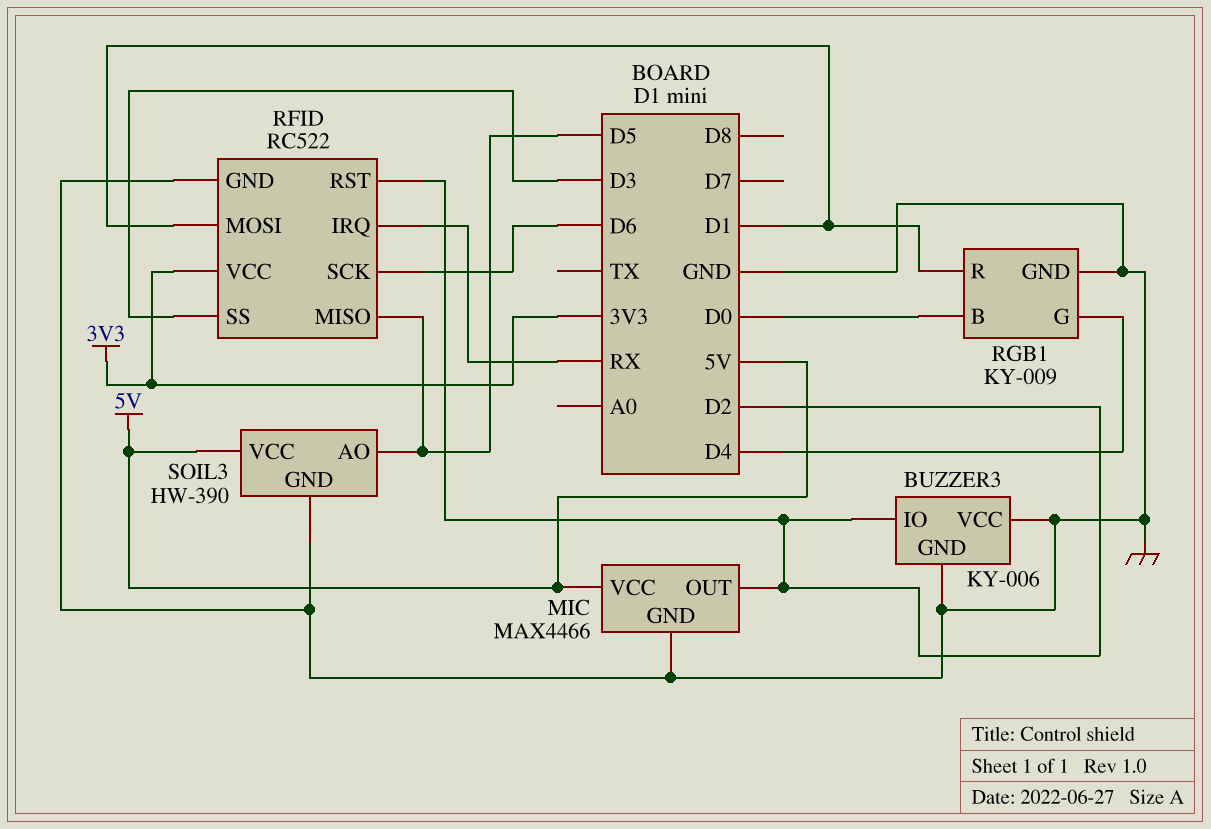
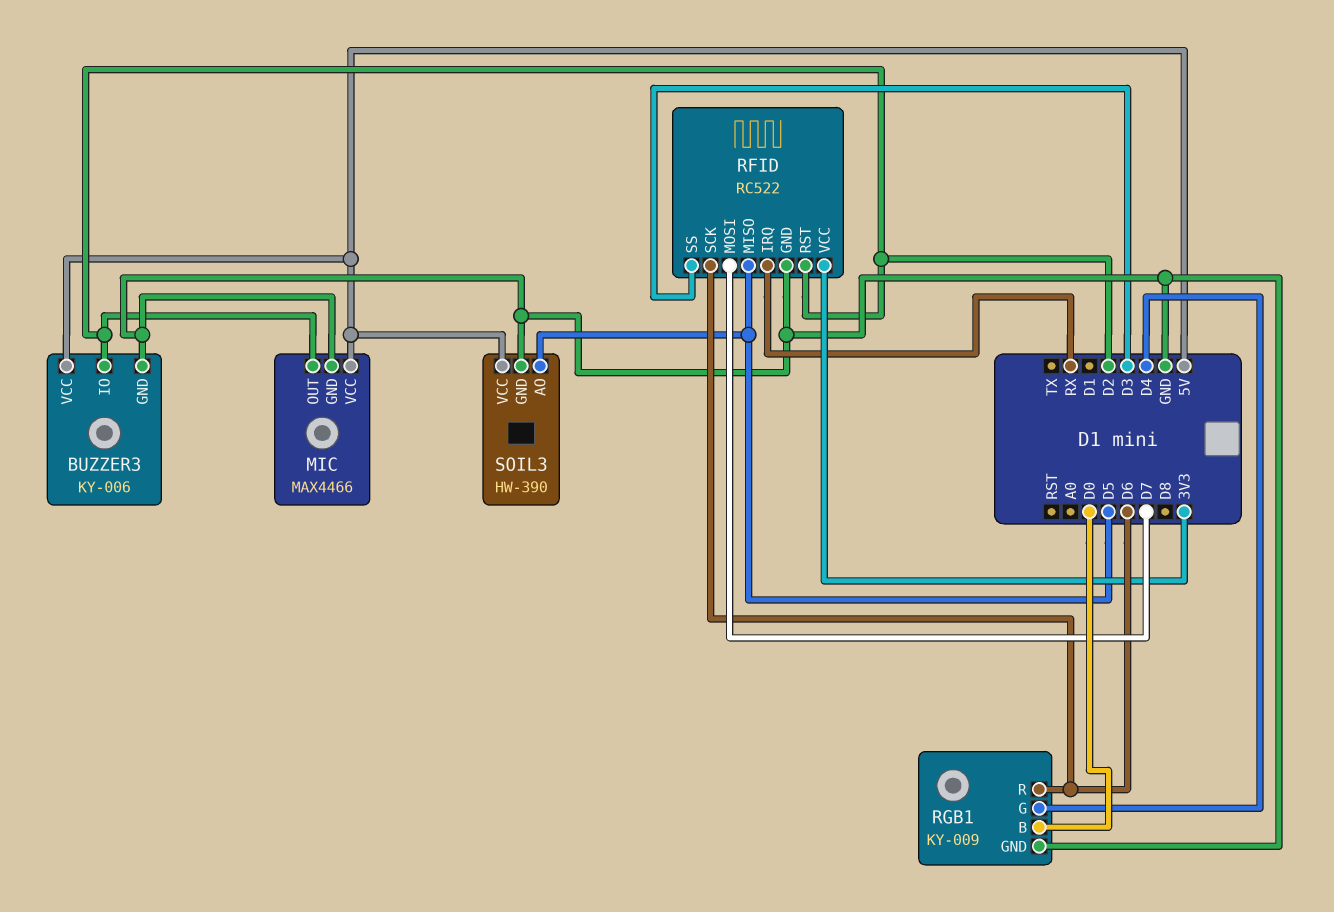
BUZZER3 pin VCC: GND -> 5V
RFID pin MOSI: D1 -> D7
RGB1 pin R: D1 -> D6

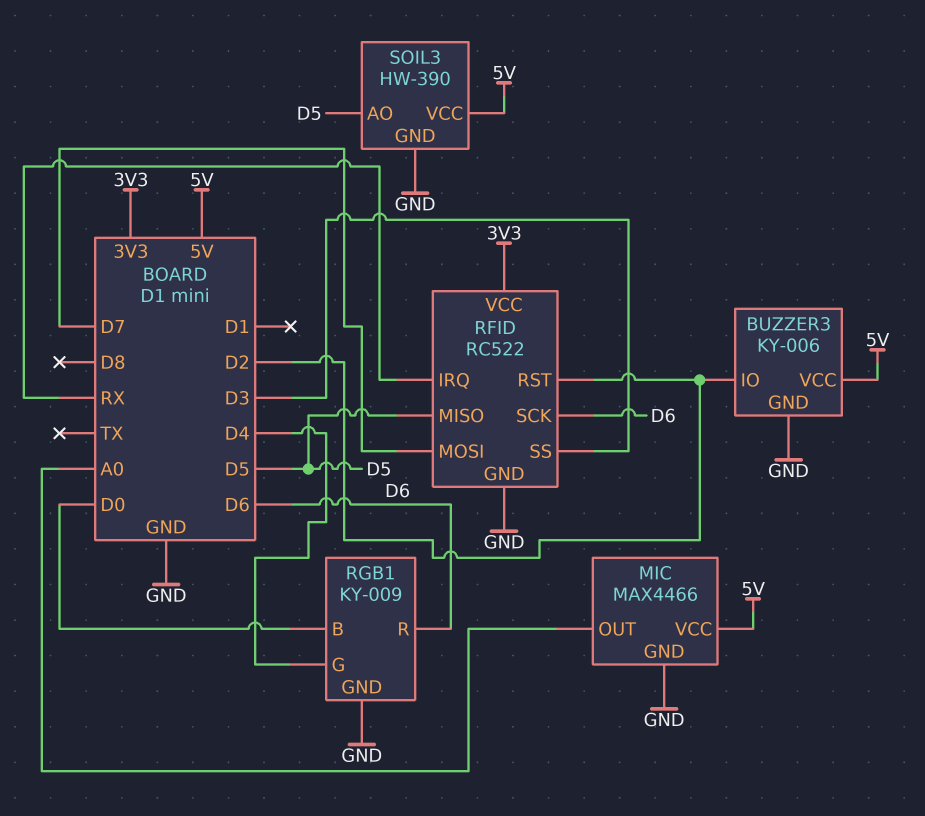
MIC pin OUT: D2 -> A0

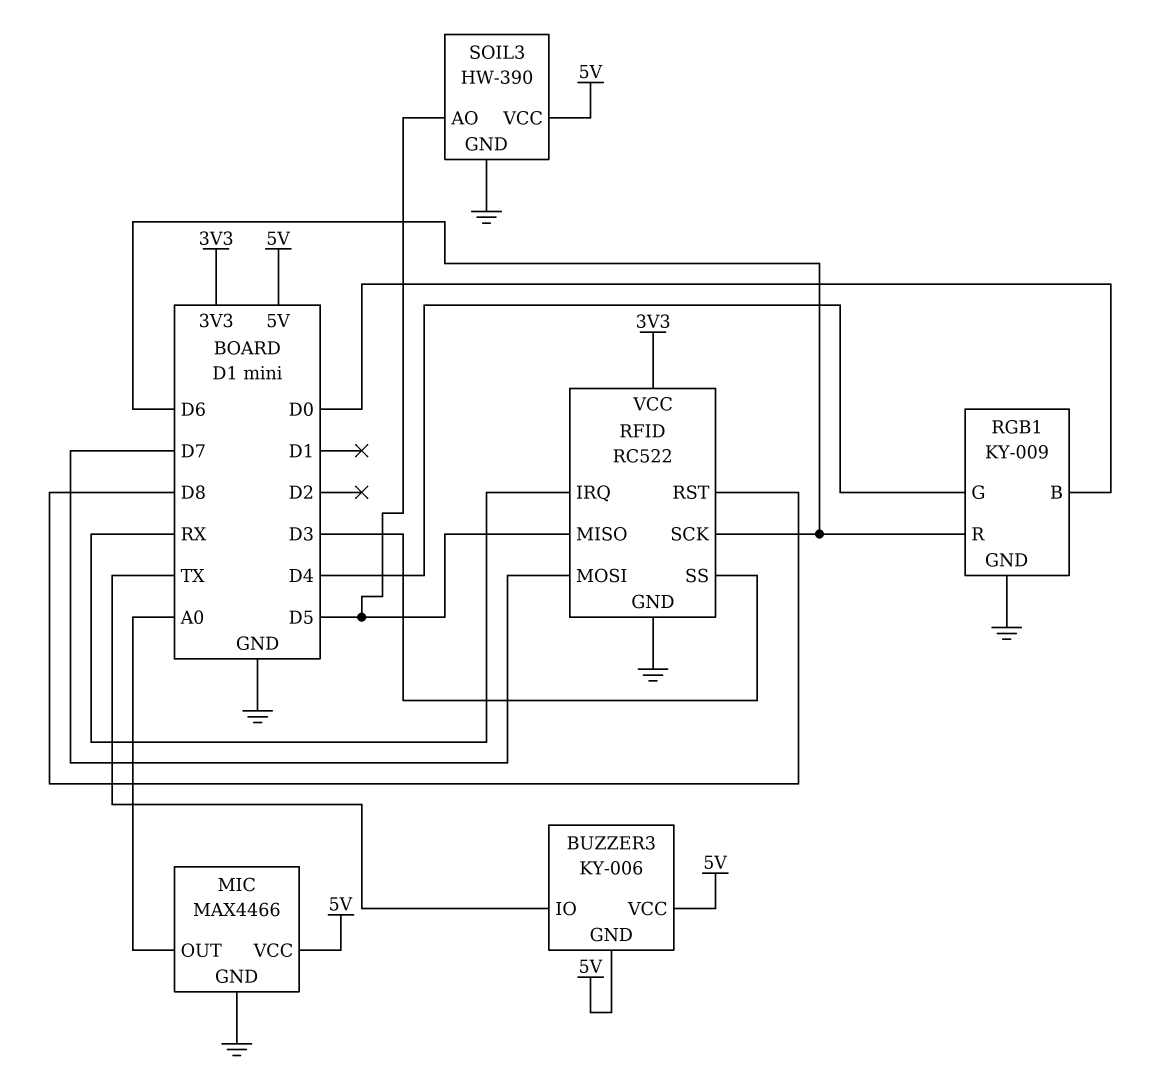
BUZZER3 pin GND: GND -> 5V
BUZZER3 pin IO: D2 -> TX
RFID pin RST: D2 -> D8

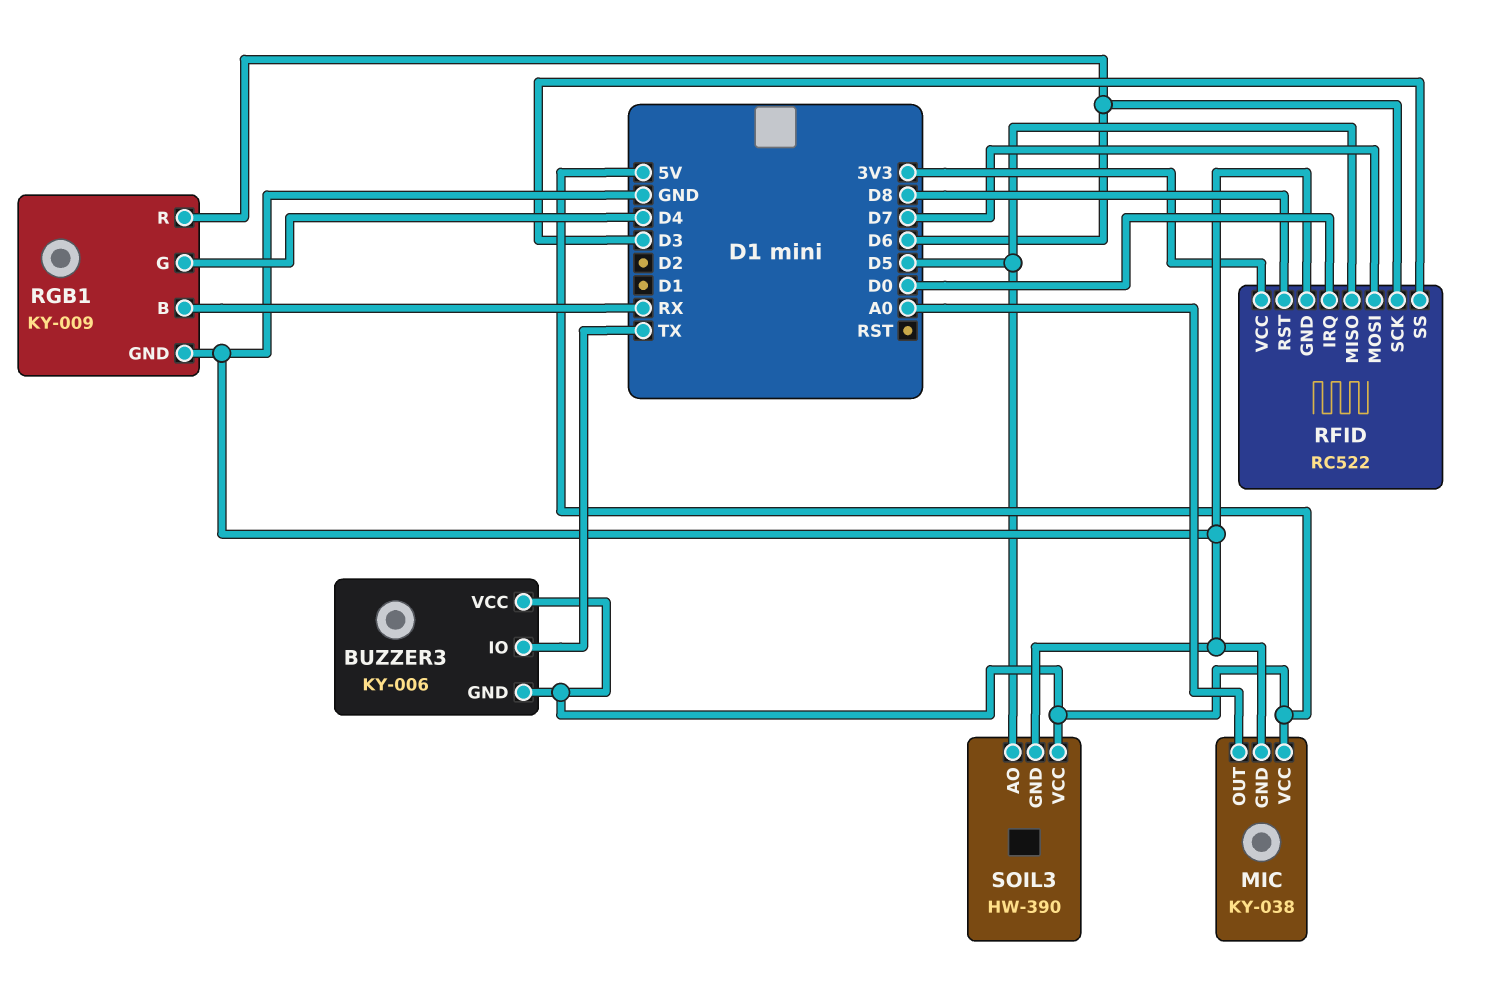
MIC: MAX4466 -> KY-038
RFID pin IRQ: RX -> D0
RGB1 pin B: D0 -> RX

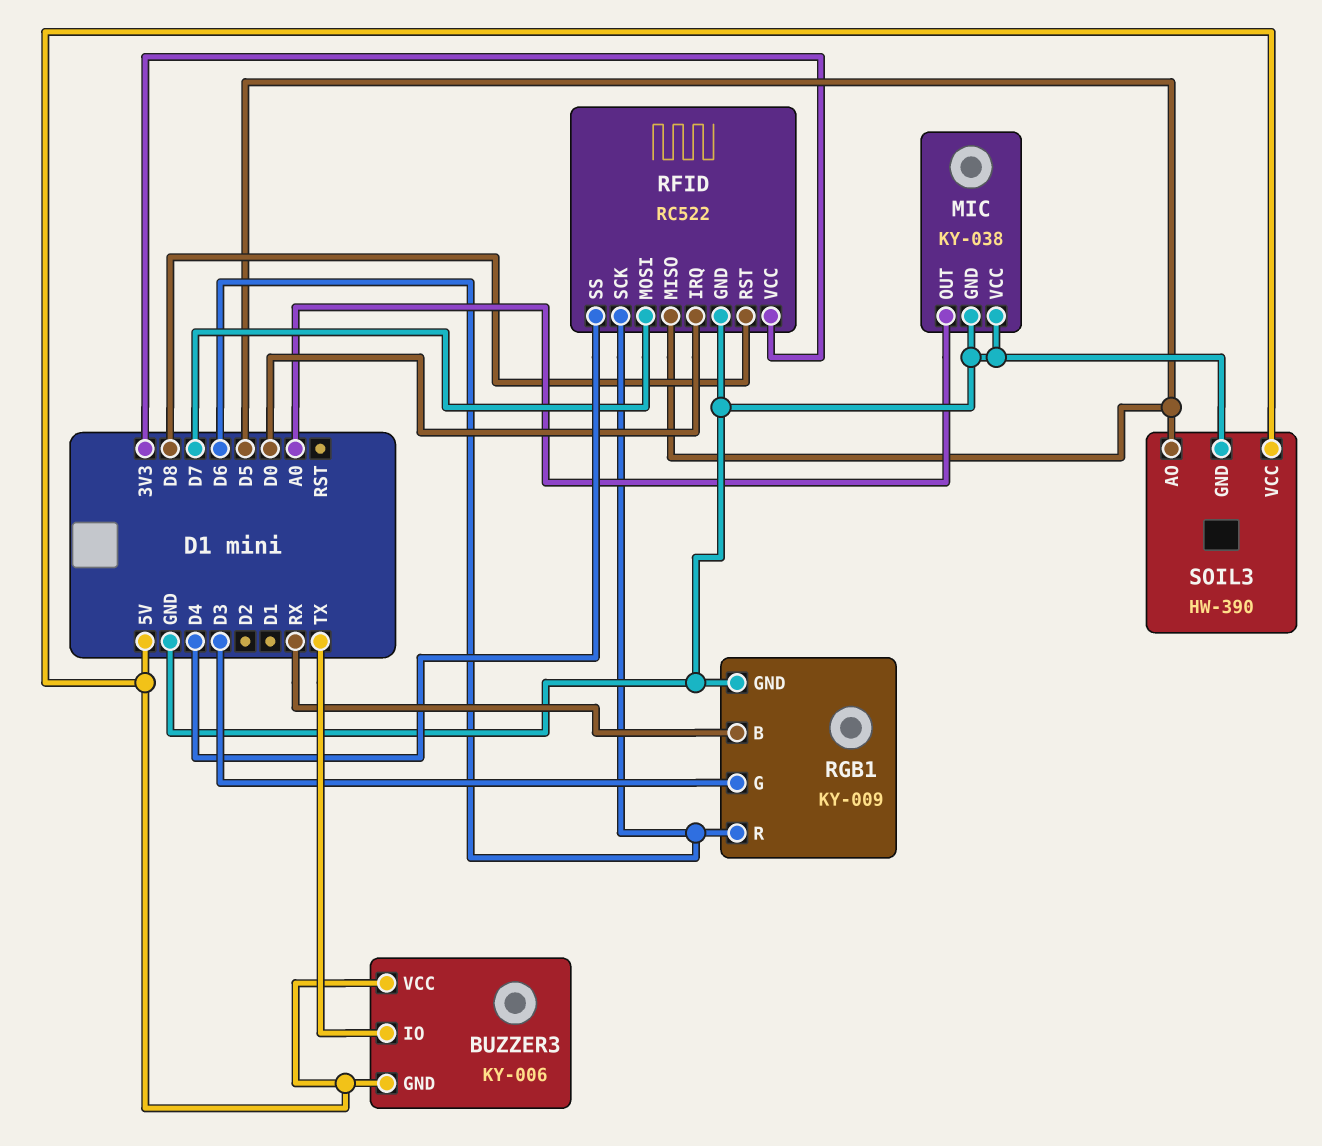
MIC pin VCC: 5V -> GND
RFID pin SS: D3 -> D4
RGB1 pin G: D4 -> D3

